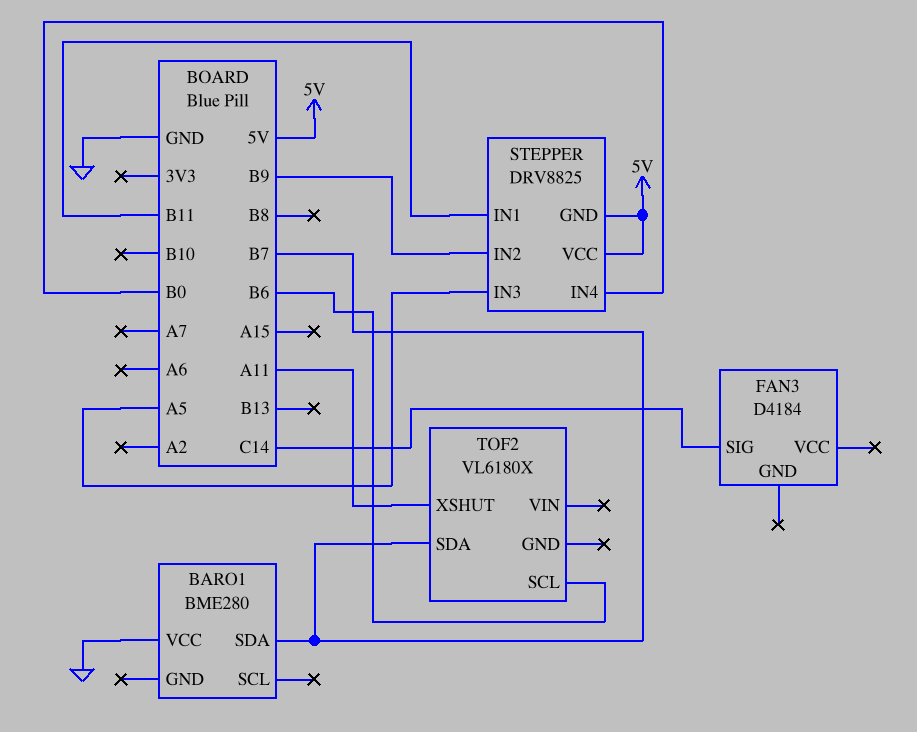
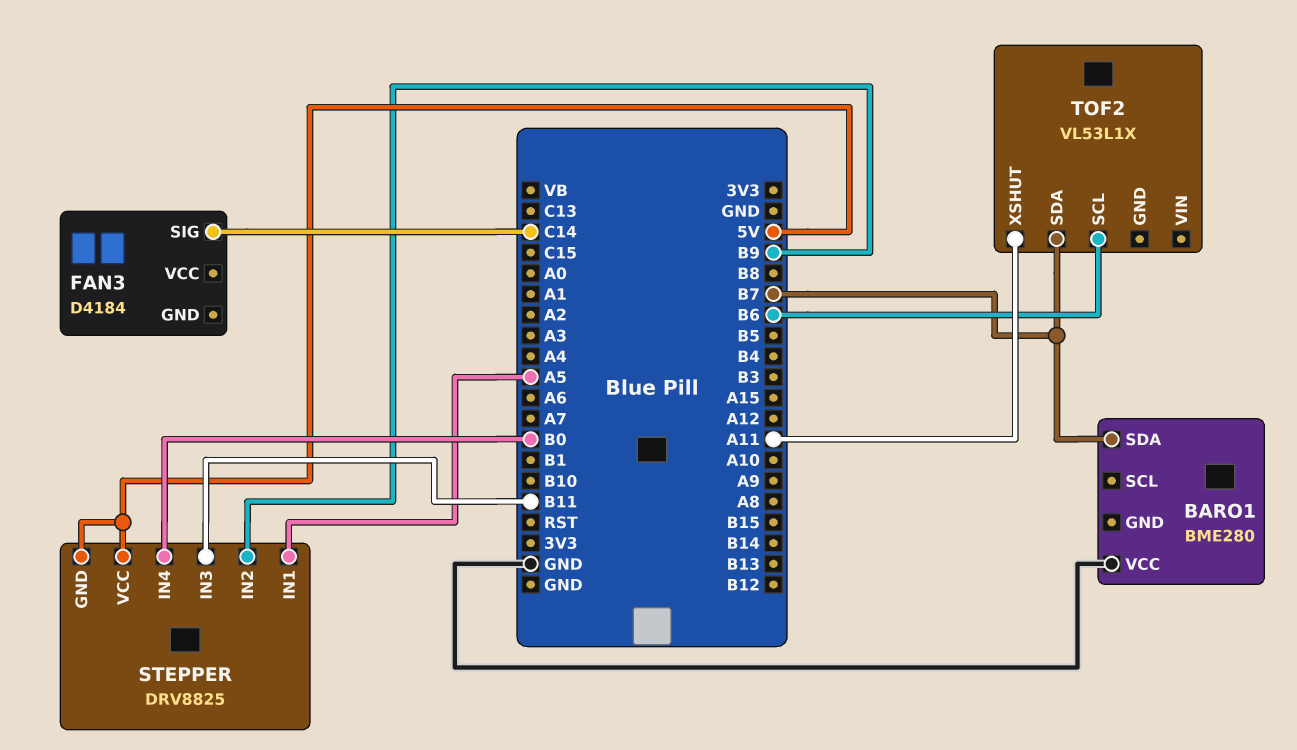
STEPPER pin IN1: B11 -> A5
STEPPER pin IN3: A5 -> B11
TOF2: VL6180X -> VL53L1X

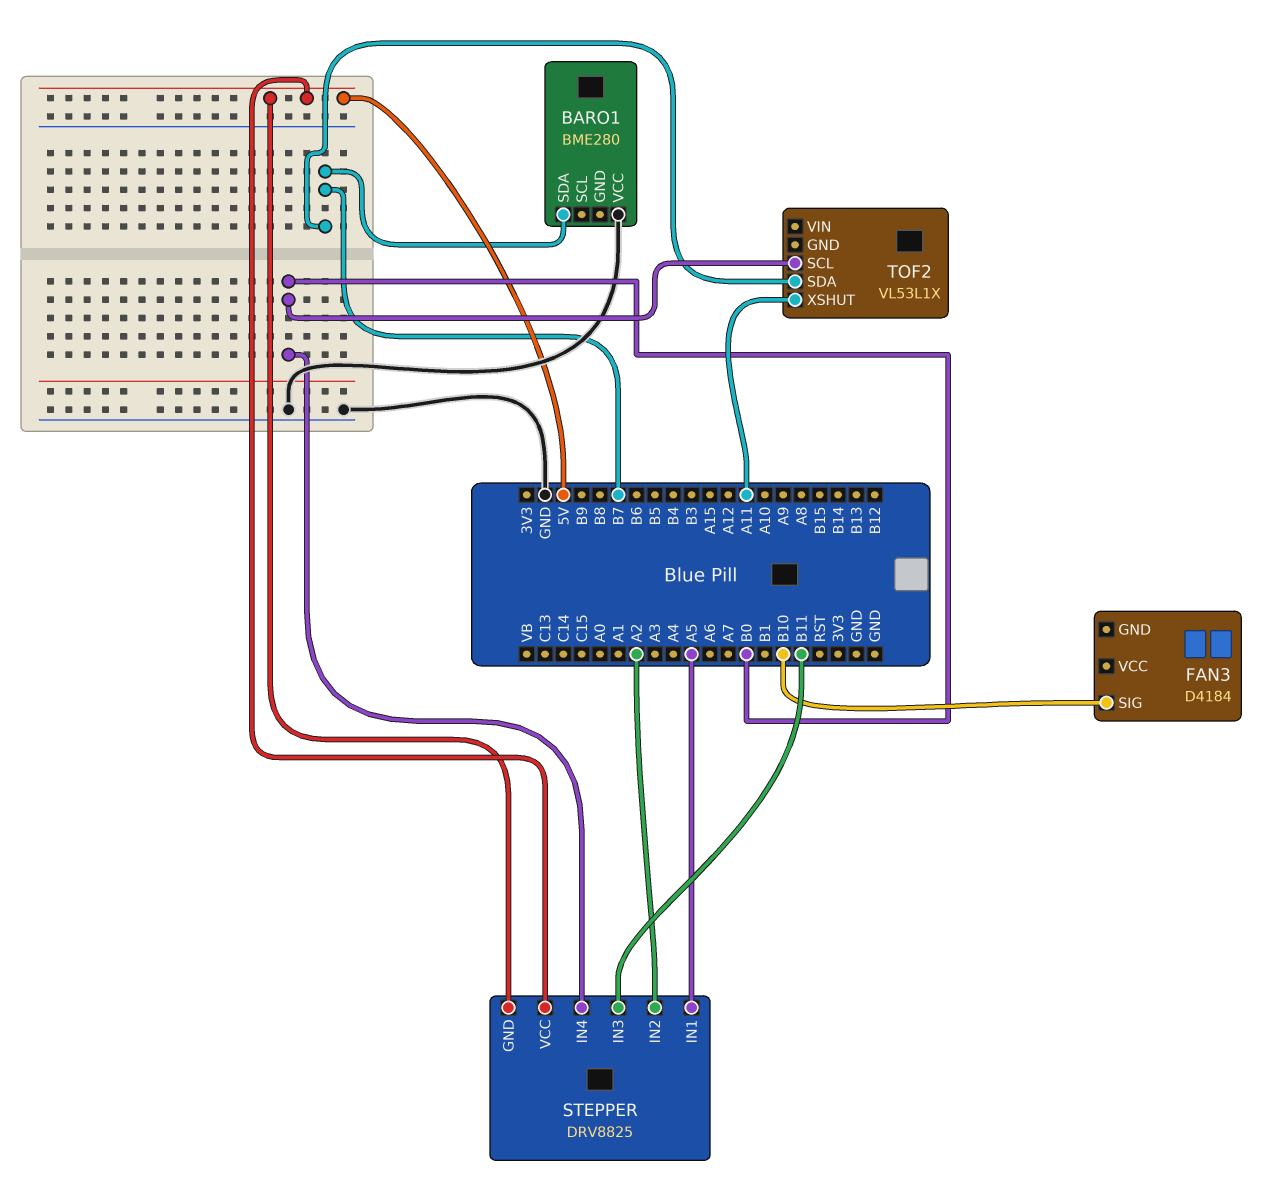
FAN3 pin SIG: C14 -> B10
STEPPER pin IN2: B9 -> A2
TOF2 pin SCL: B6 -> B0

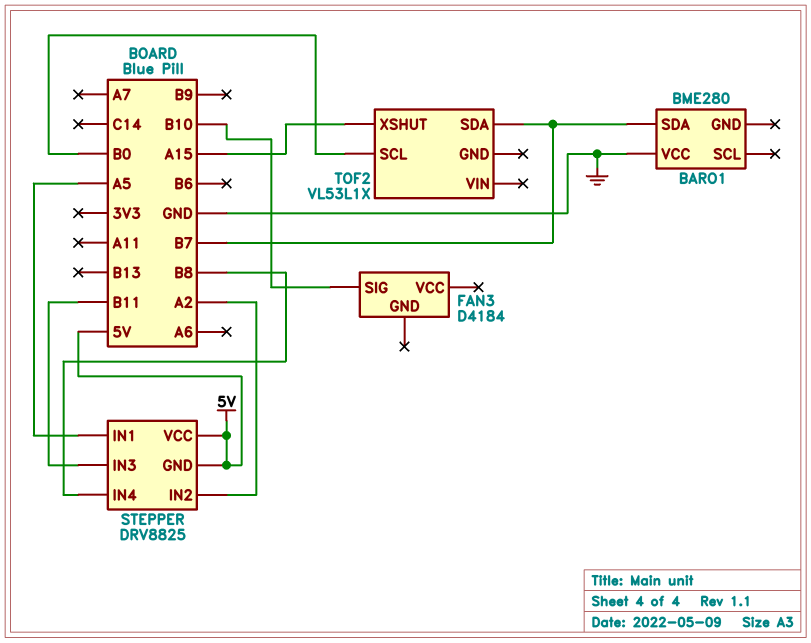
STEPPER pin IN4: B0 -> B8
TOF2 pin XSHUT: A11 -> A15

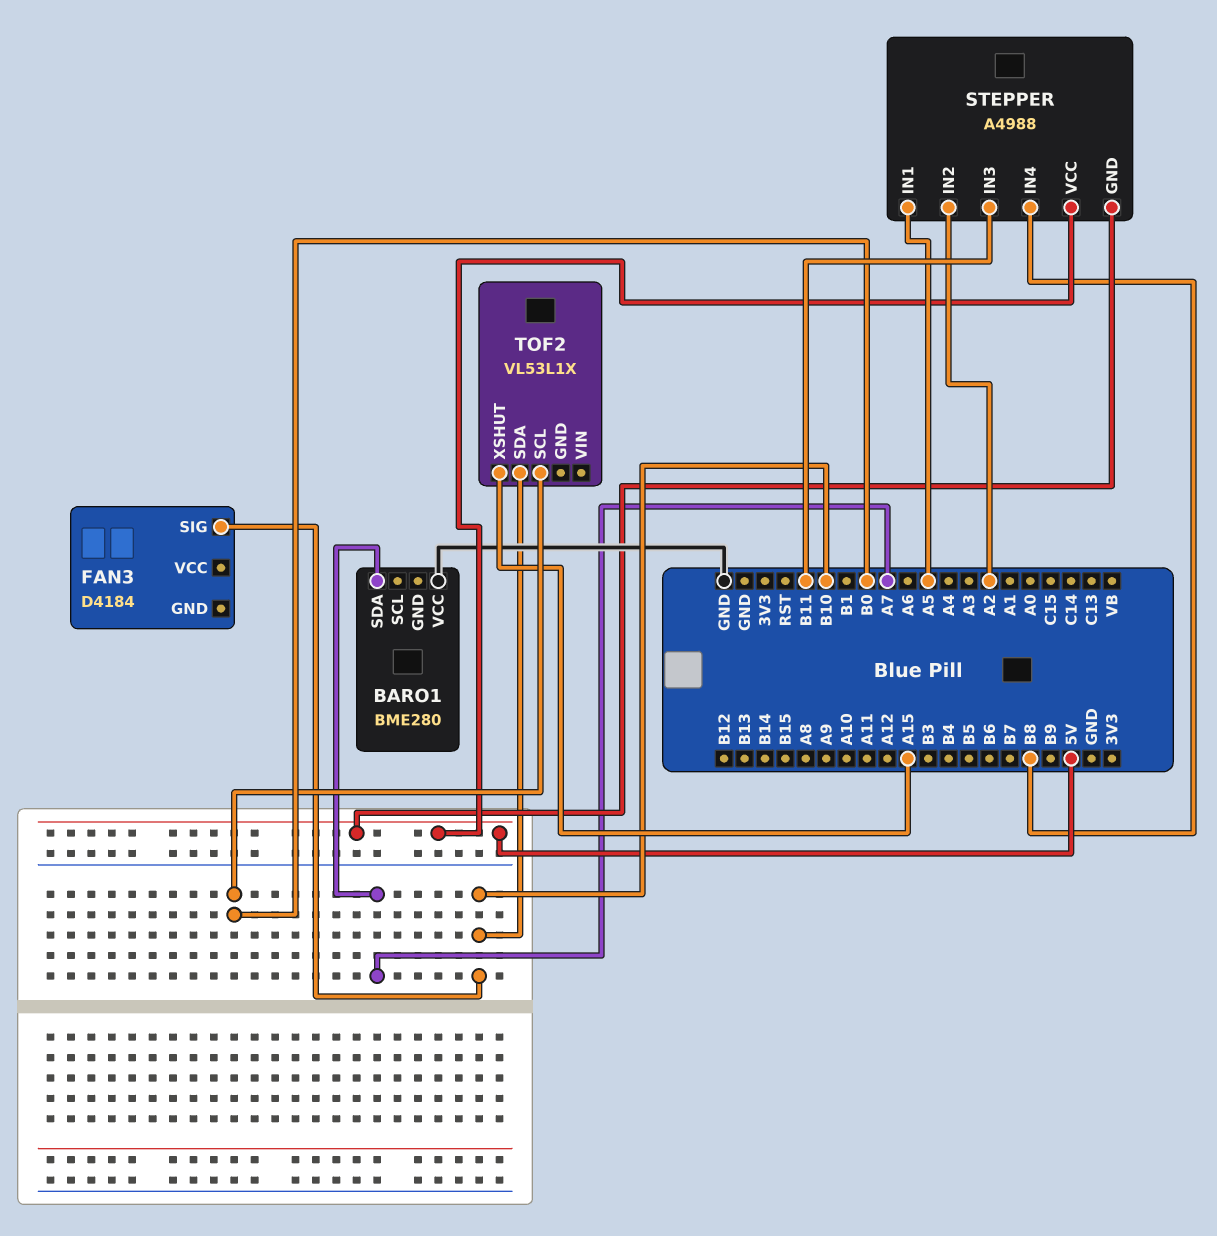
BARO1 pin SDA: B7 -> A7
STEPPER: DRV8825 -> A4988
TOF2 pin SDA: B7 -> B10

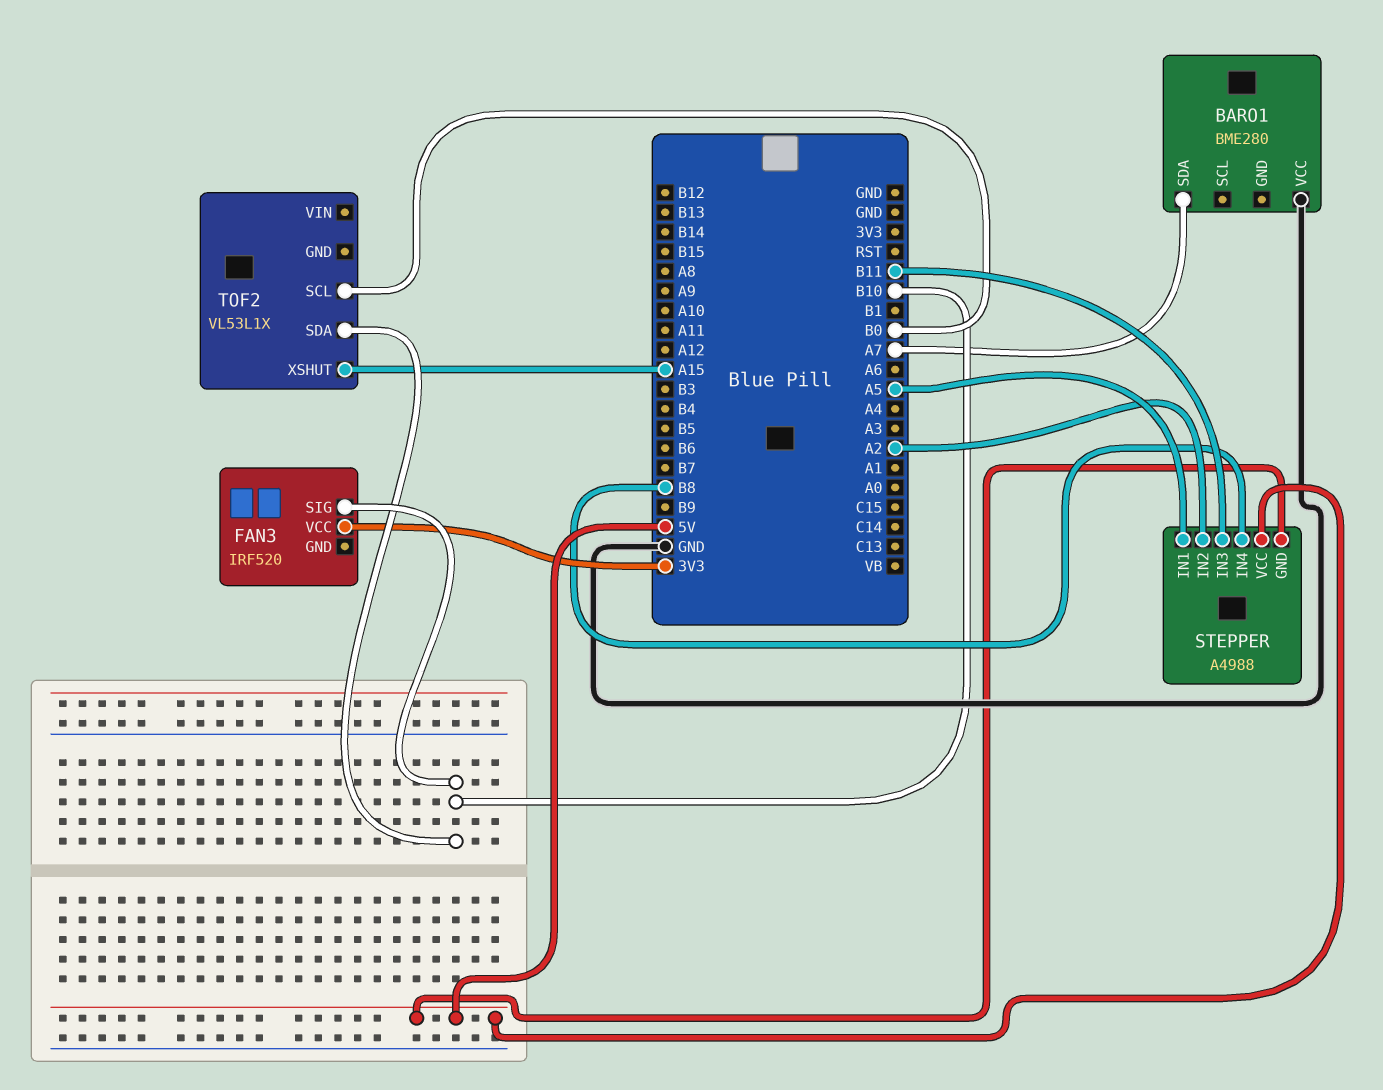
FAN3: D4184 -> IRF520
FAN3 pin VCC: none -> 3V3

